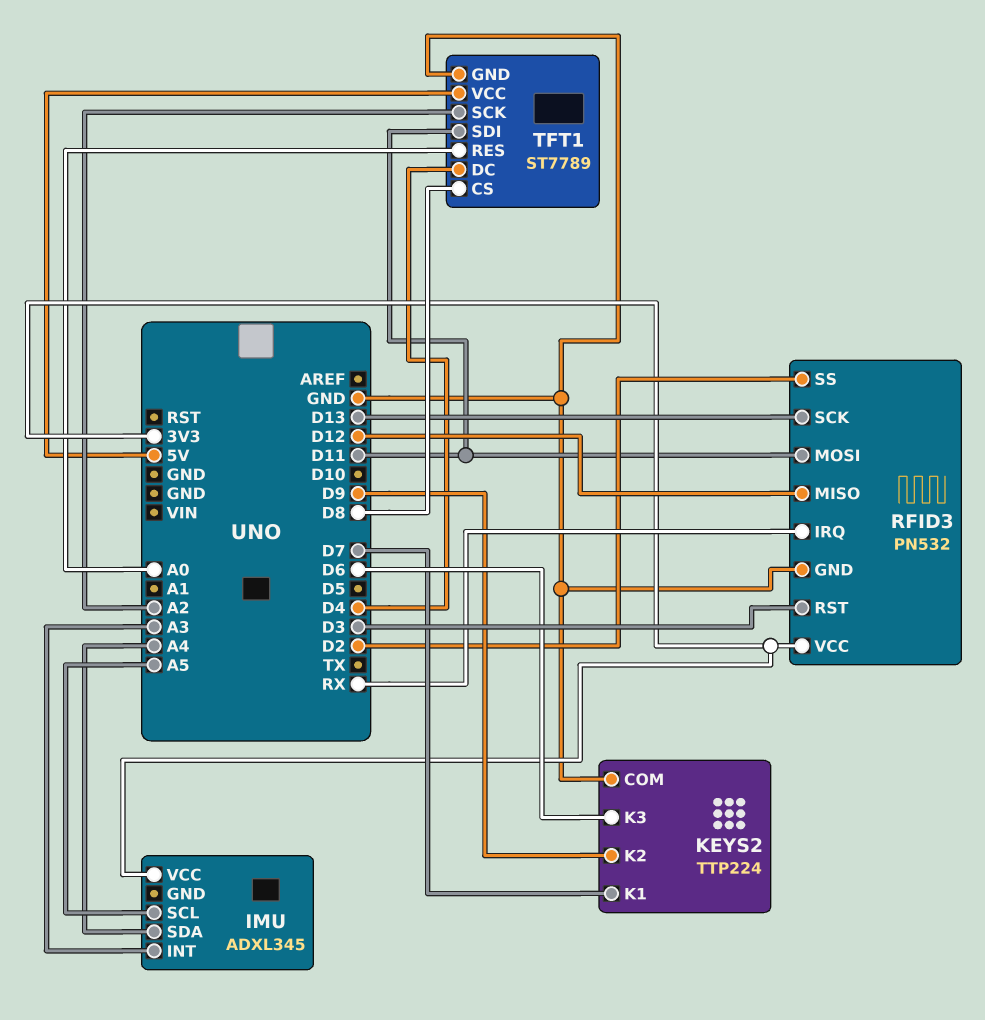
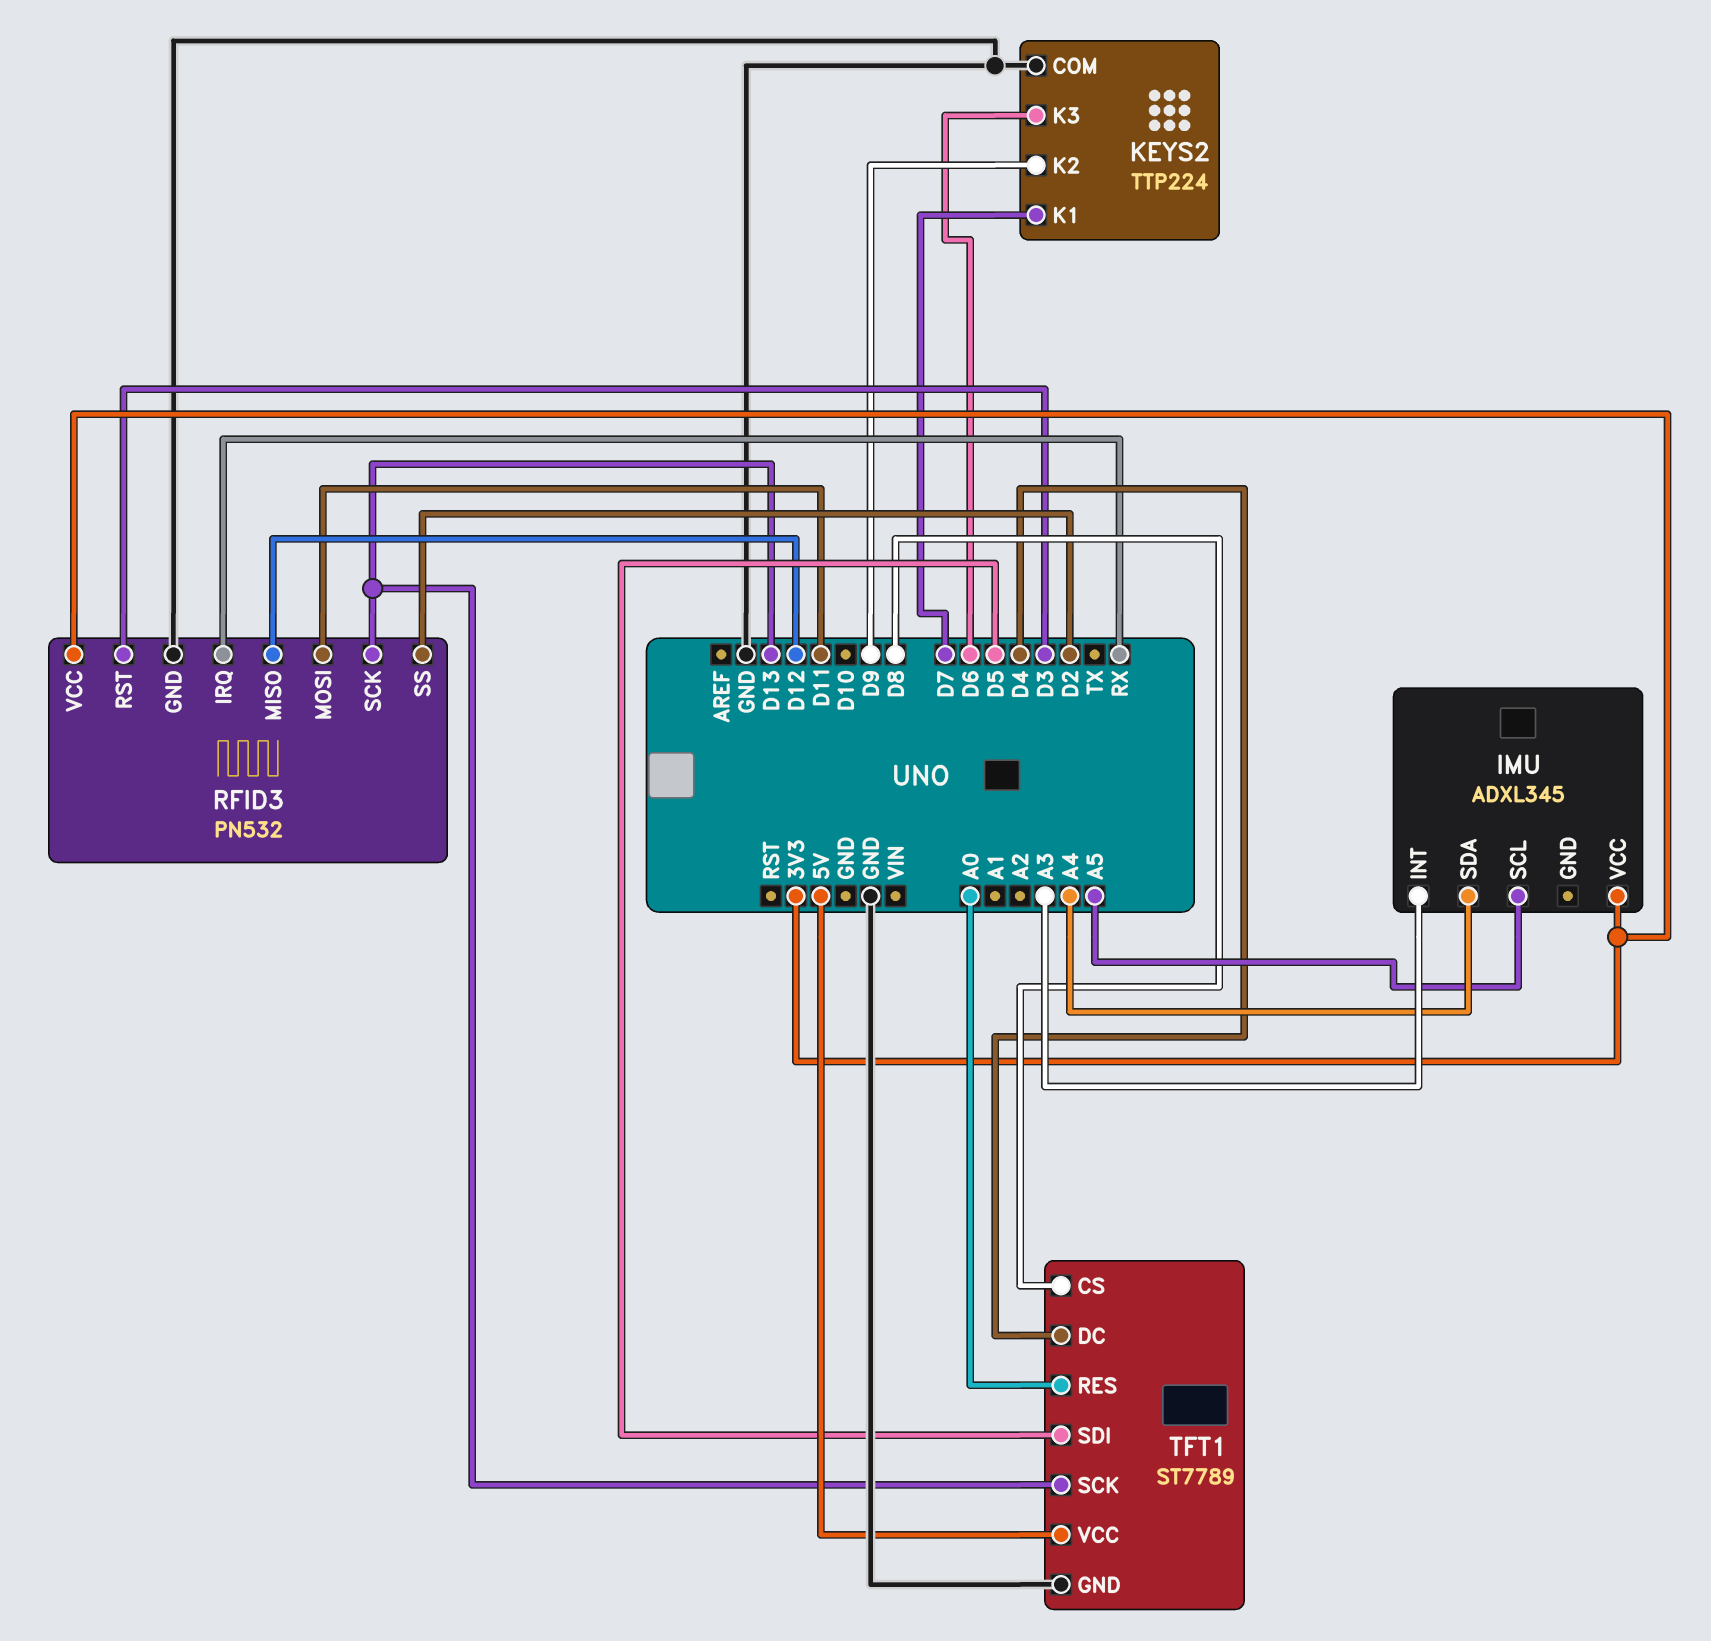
TFT1 pin SCK: A2 -> D13
TFT1 pin SDI: D11 -> D5

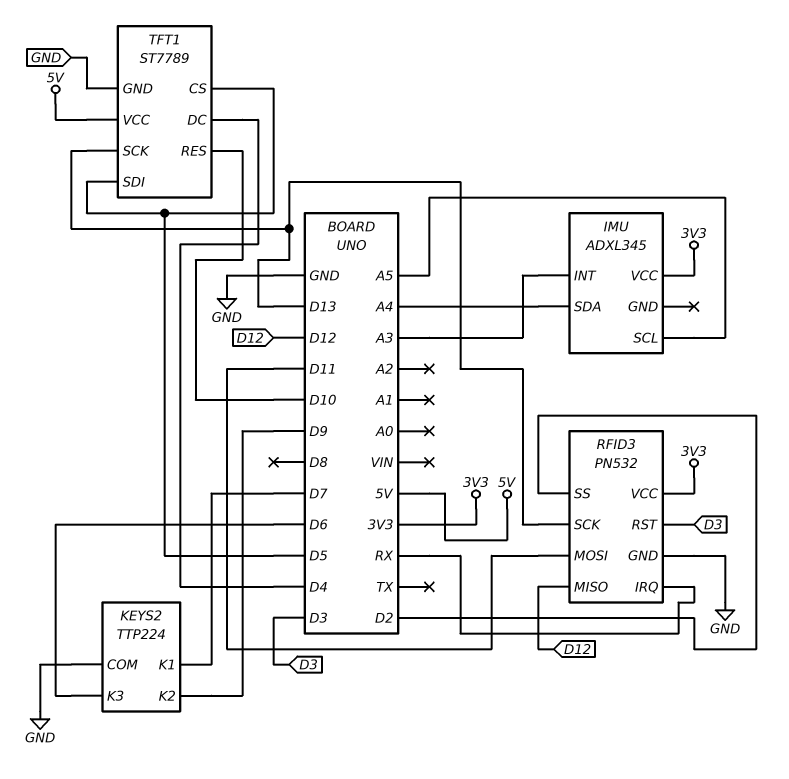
TFT1 pin CS: D8 -> D5
TFT1 pin RES: A0 -> D10

